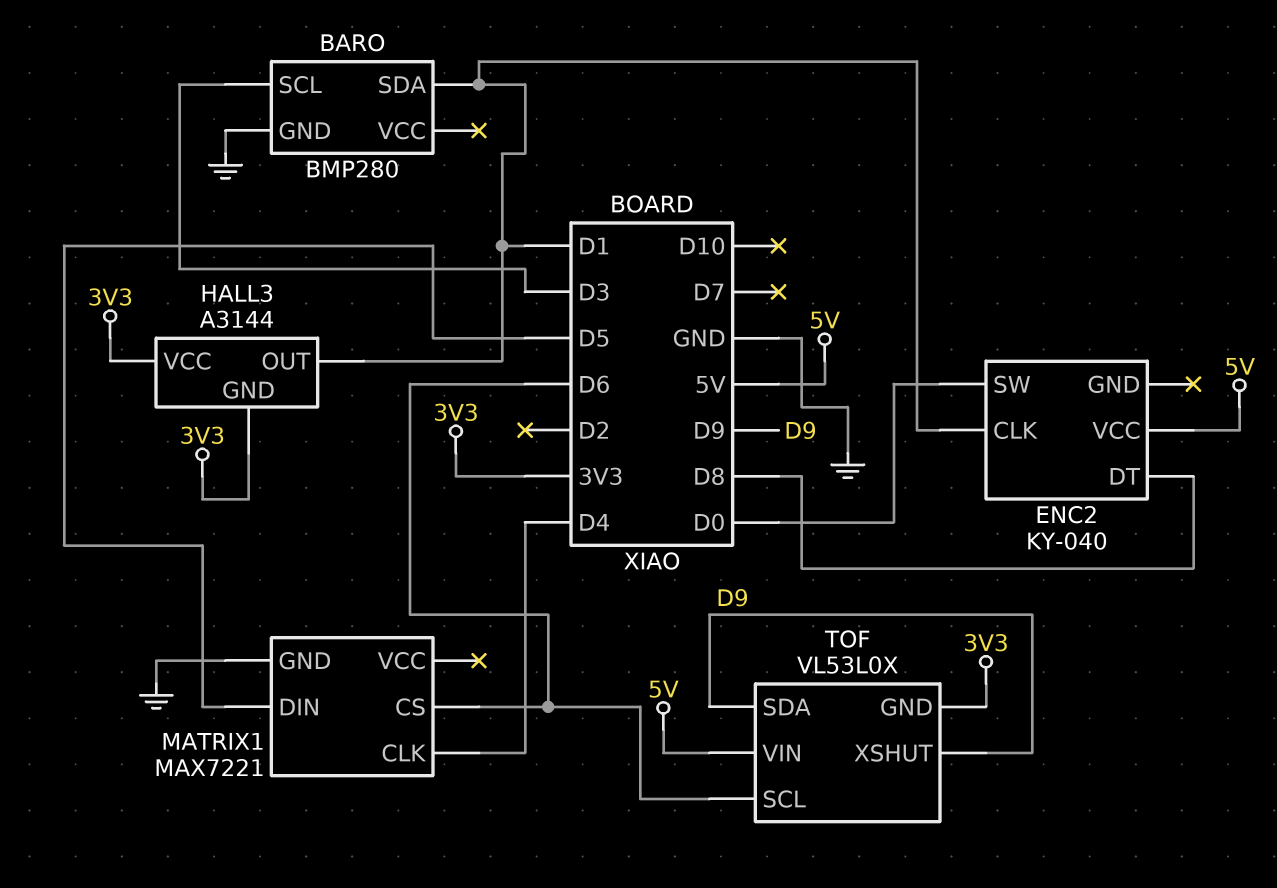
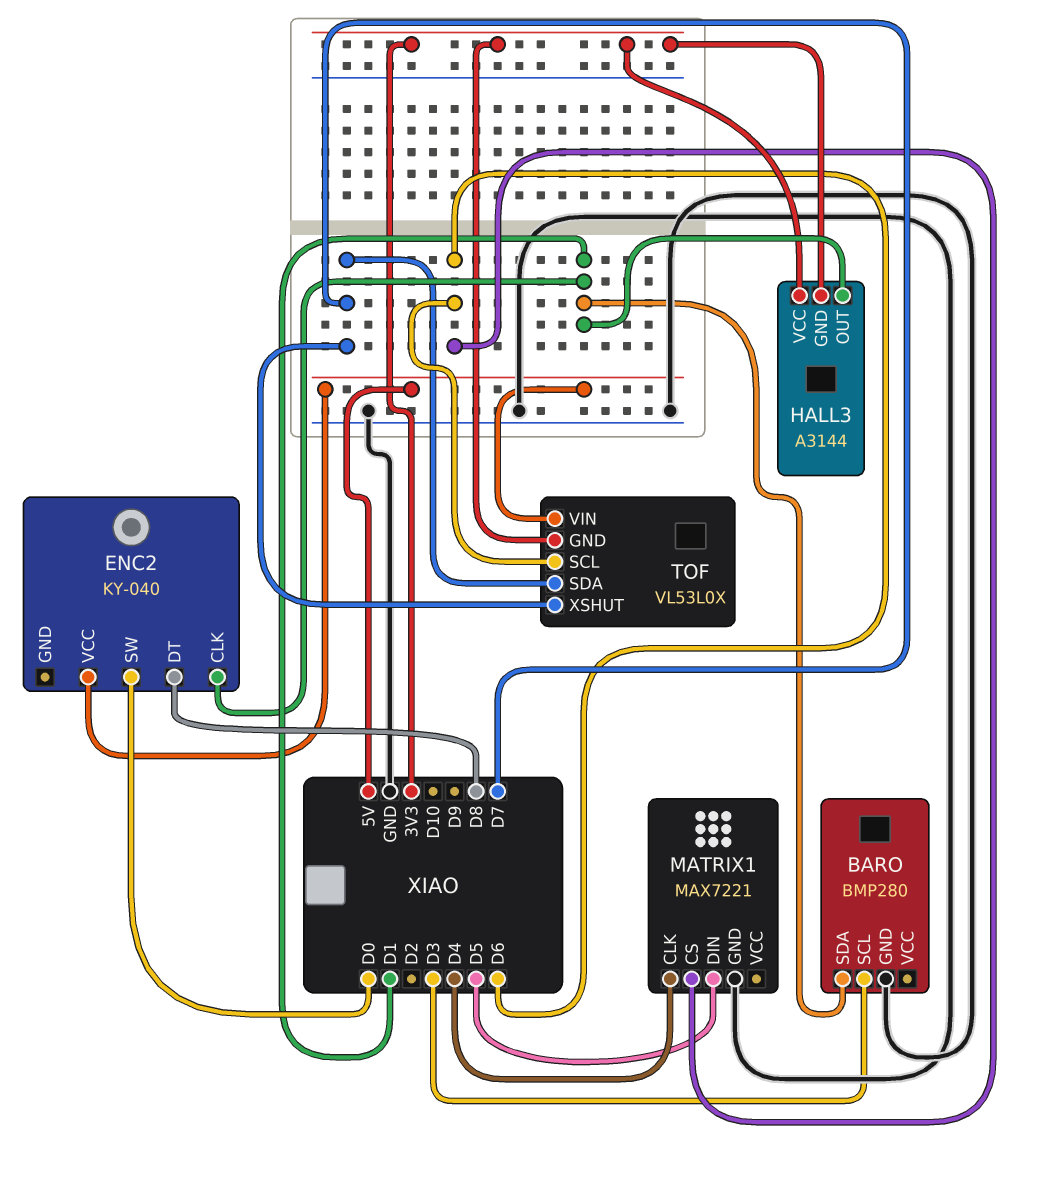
TOF pin SDA: D9 -> D7
TOF pin XSHUT: D9 -> D7

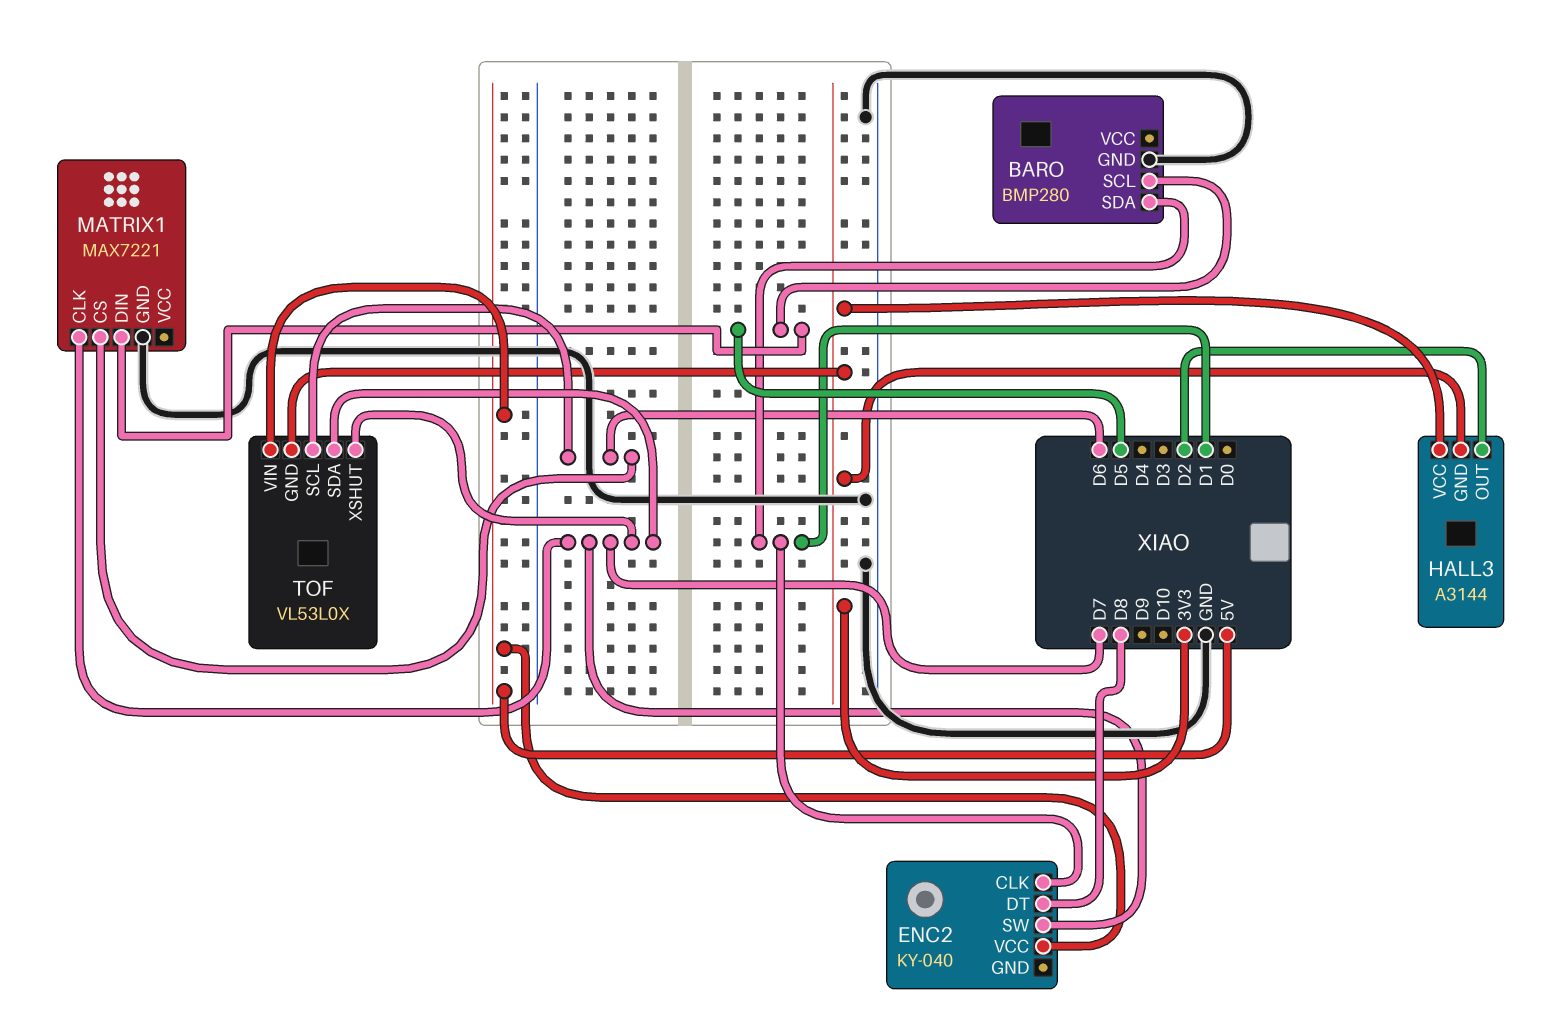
BARO pin SCL: D3 -> D5
ENC2 pin SW: D0 -> D7
HALL3 pin OUT: D1 -> D2
MATRIX1 pin CLK: D4 -> D7

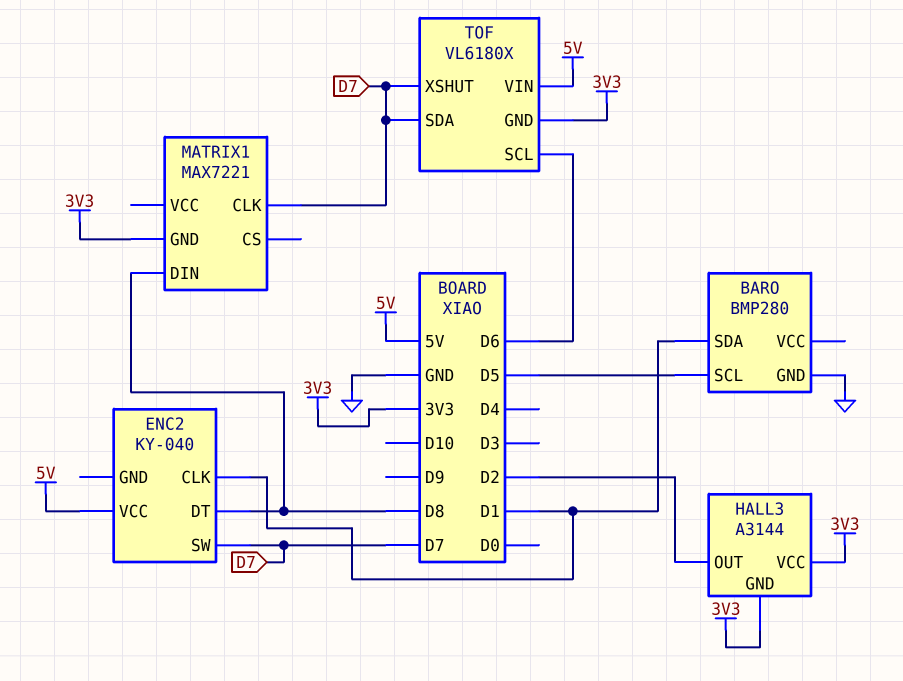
MATRIX1 pin CS: D6 -> none
MATRIX1 pin DIN: D5 -> D8
MATRIX1 pin GND: GND -> 3V3
TOF: VL53L0X -> VL6180X

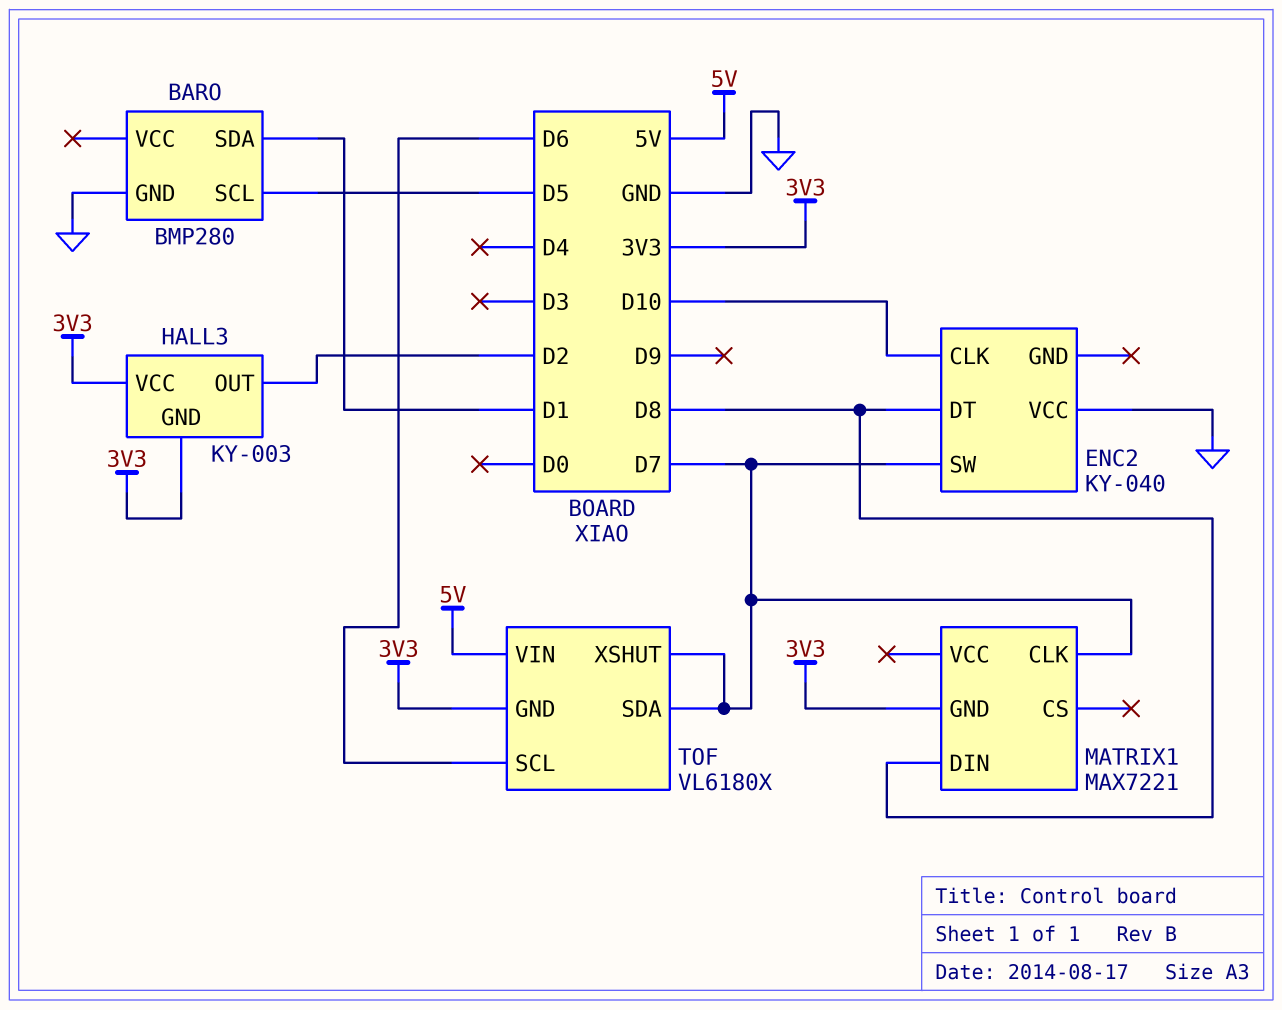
ENC2 pin CLK: D1 -> D10
ENC2 pin VCC: 5V -> GND
HALL3: A3144 -> KY-003

